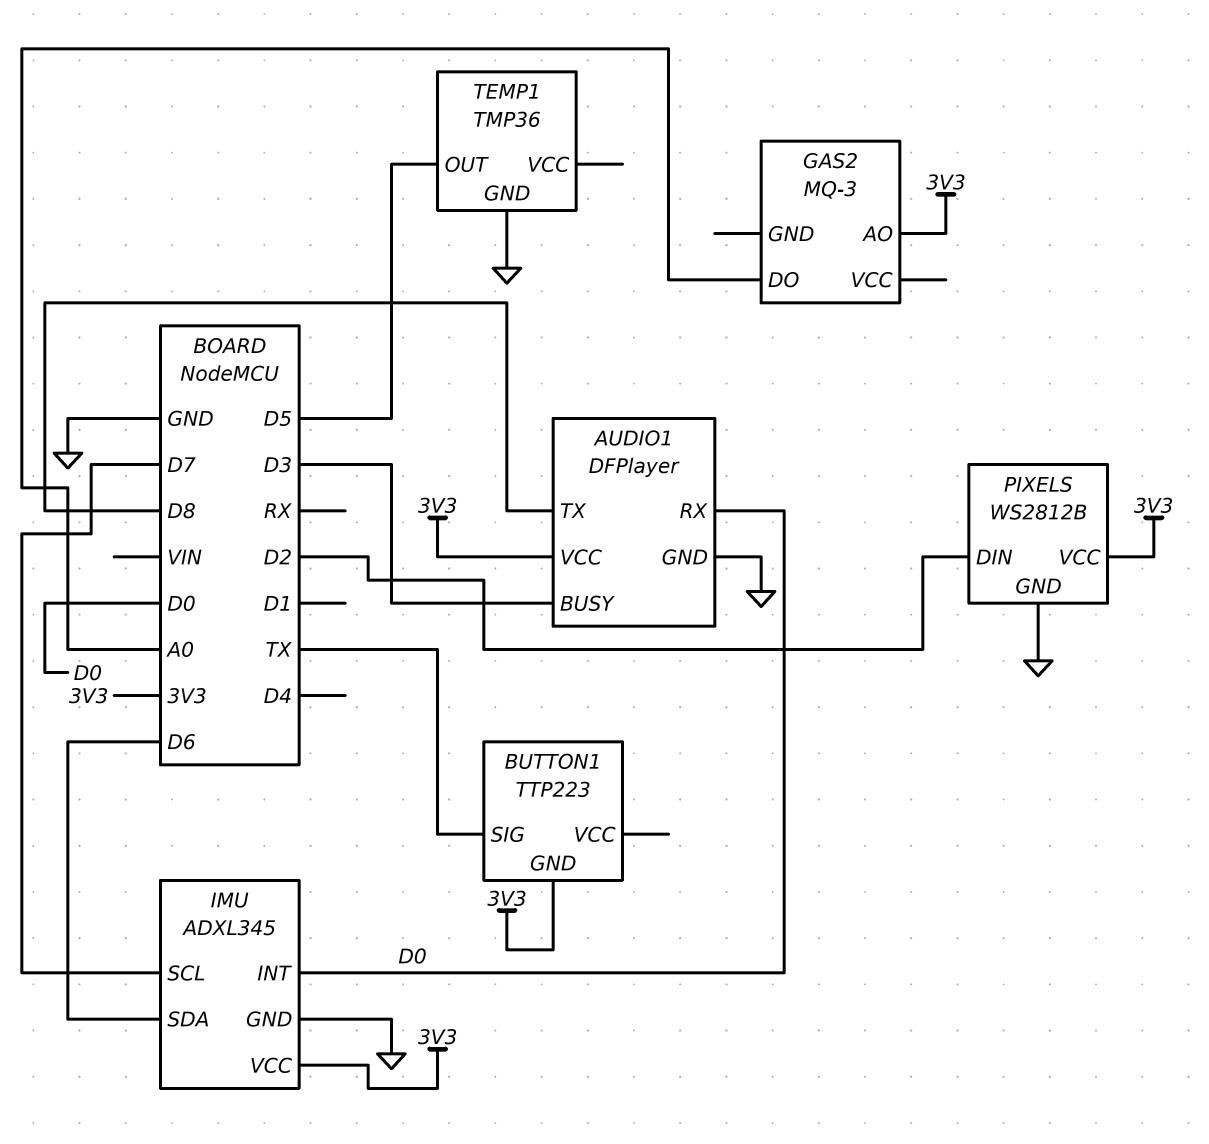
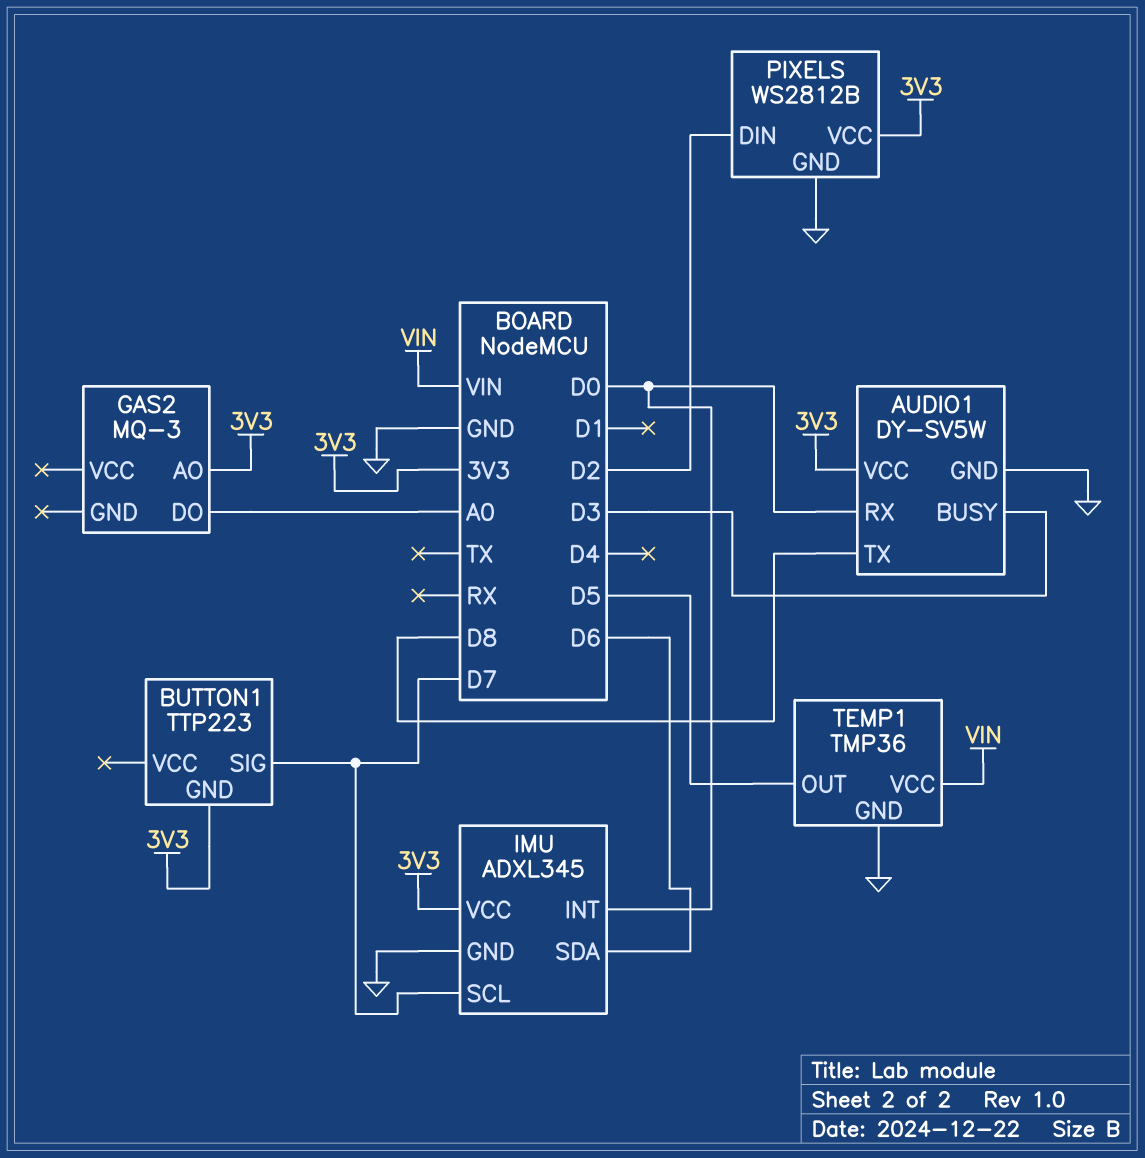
AUDIO1: DFPlayer -> DY-SV5W
BUTTON1 pin SIG: TX -> D7
TEMP1 pin VCC: none -> VIN

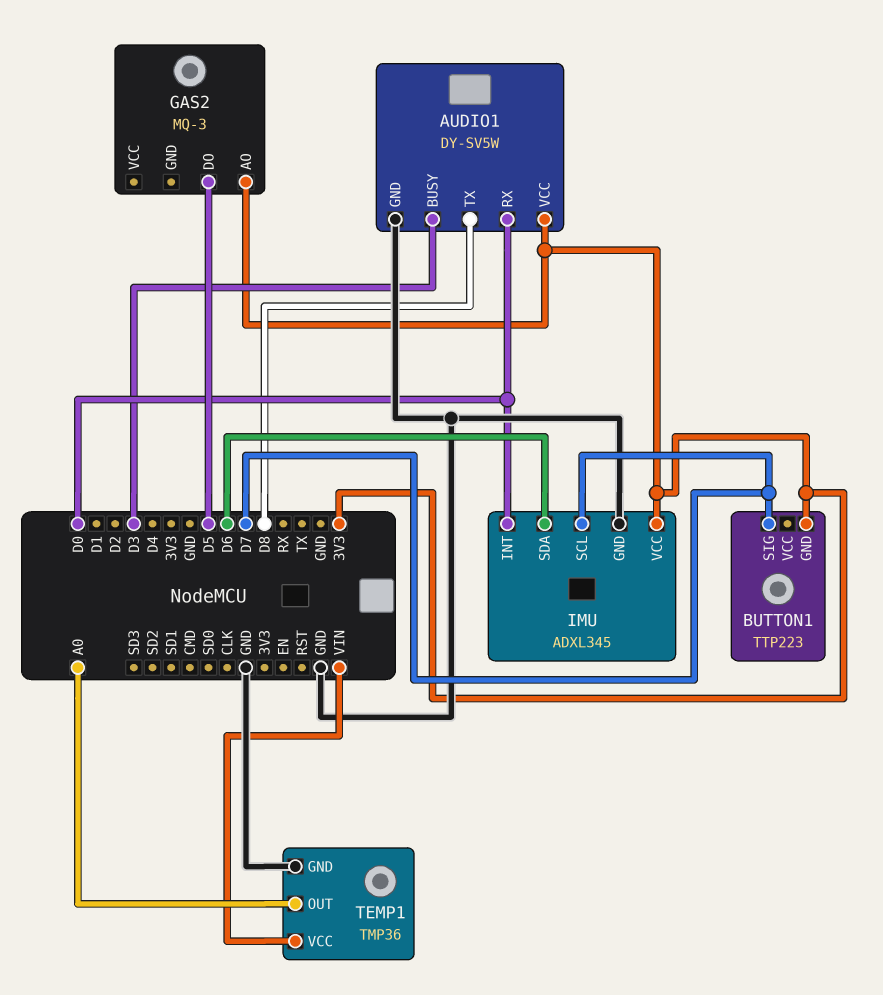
GAS2 pin DO: A0 -> D5
PIXELS: WS2812B -> none
PIXELS pin DIN: D2 -> none
PIXELS pin GND: GND -> none
PIXELS pin VCC: 3V3 -> none
TEMP1 pin OUT: D5 -> A0

